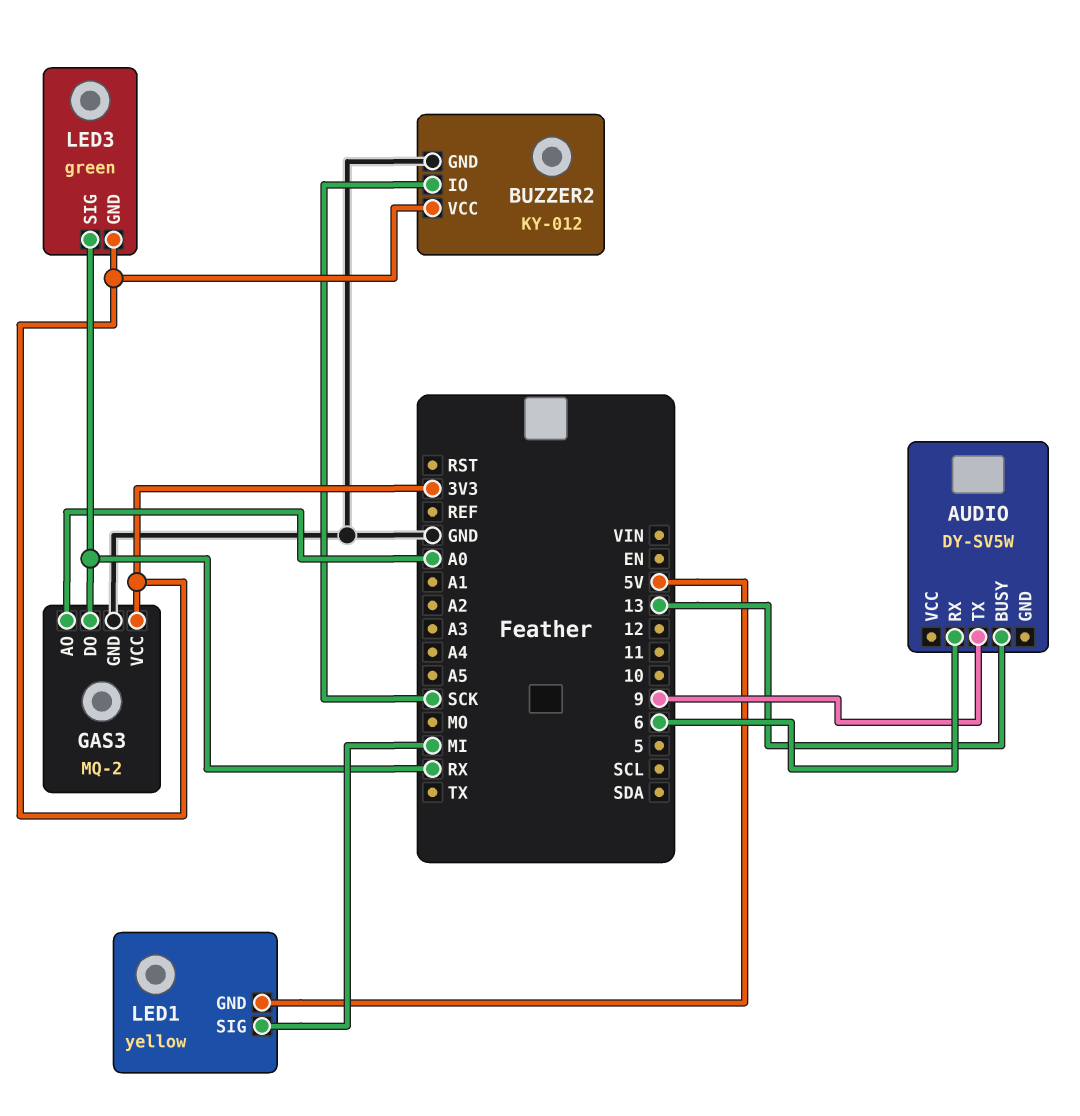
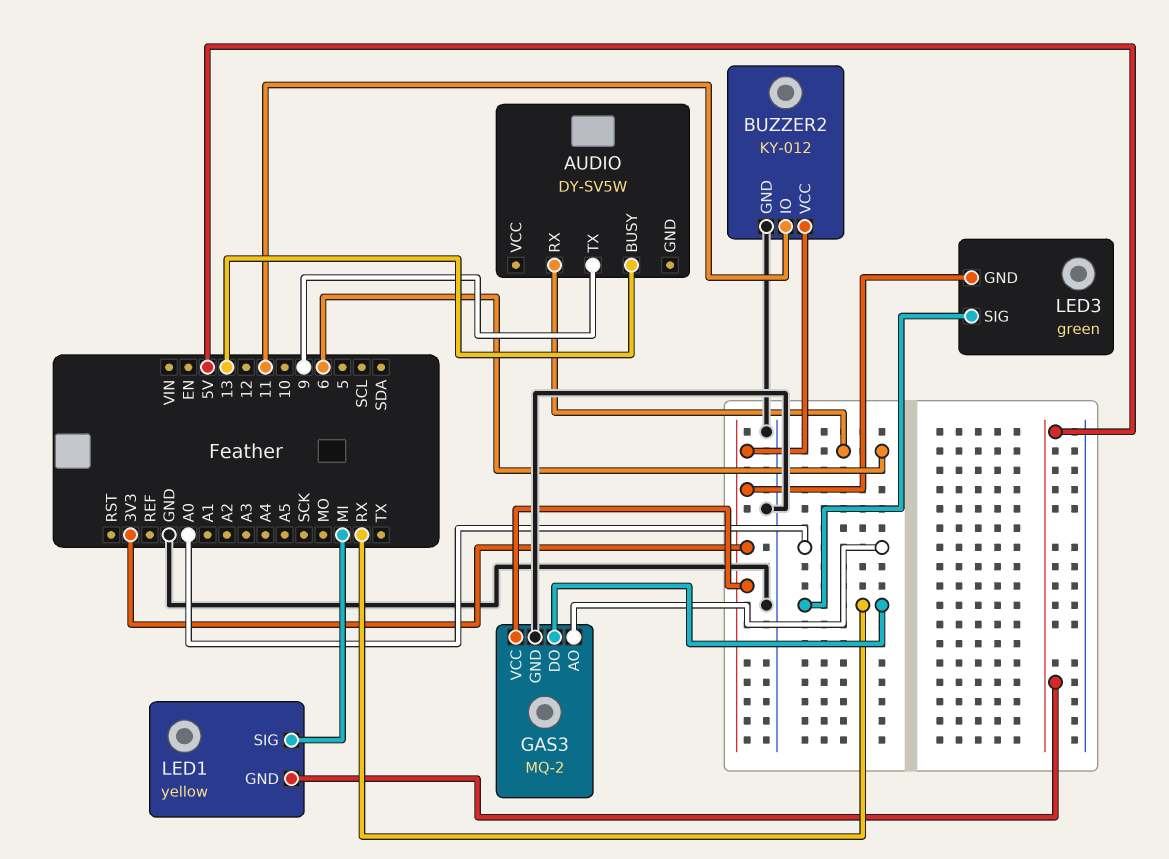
BUZZER2 pin IO: SCK -> 11

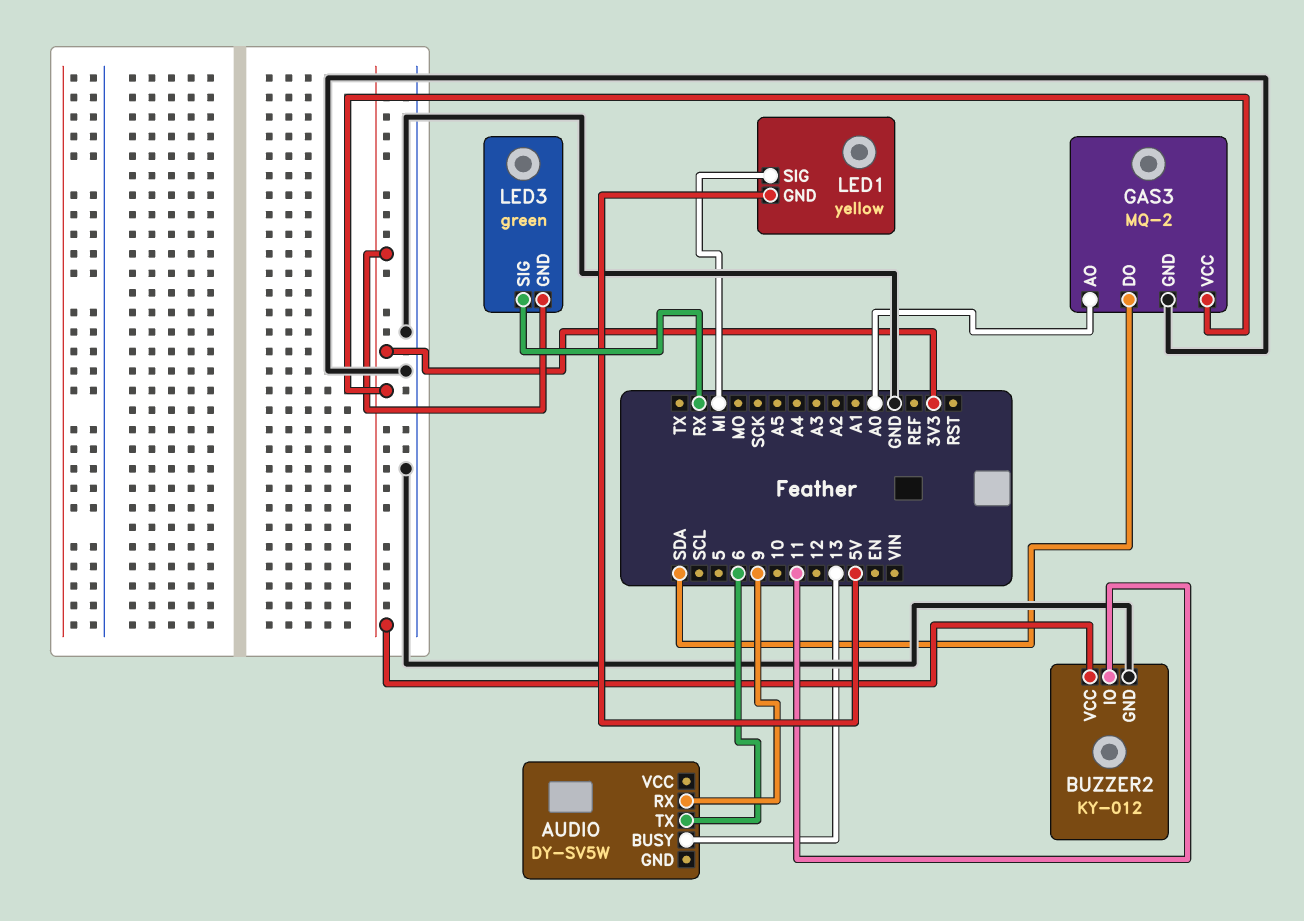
AUDIO pin RX: 6 -> 9
AUDIO pin TX: 9 -> 6
GAS3 pin DO: RX -> SDA

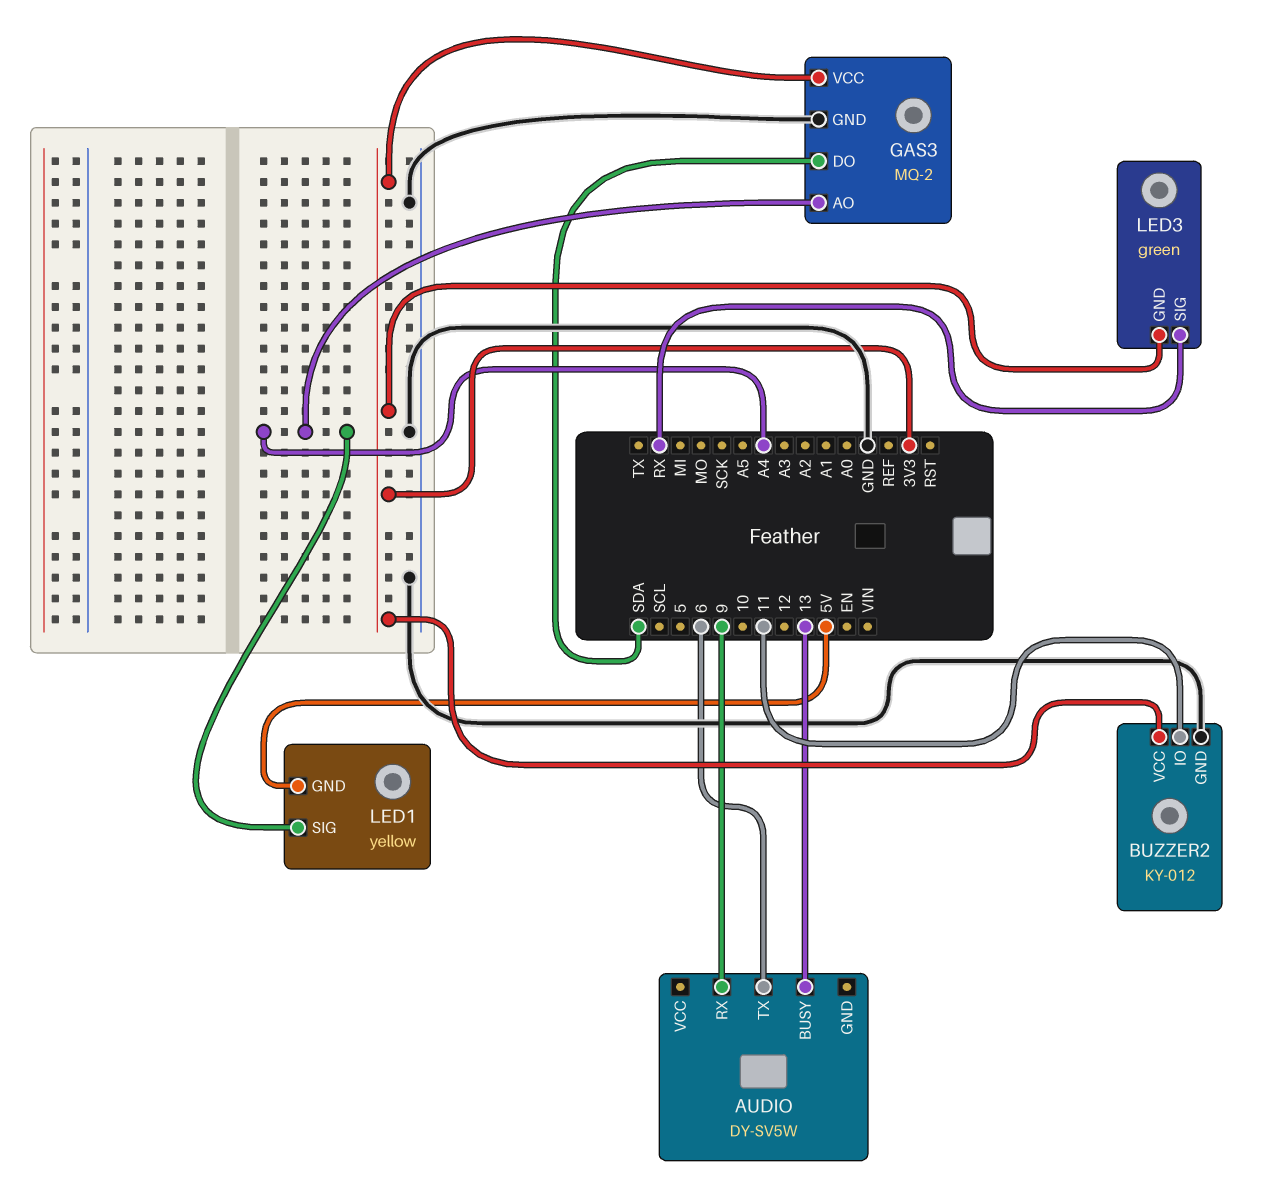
GAS3 pin AO: A0 -> A4
LED1 pin SIG: MI -> A4

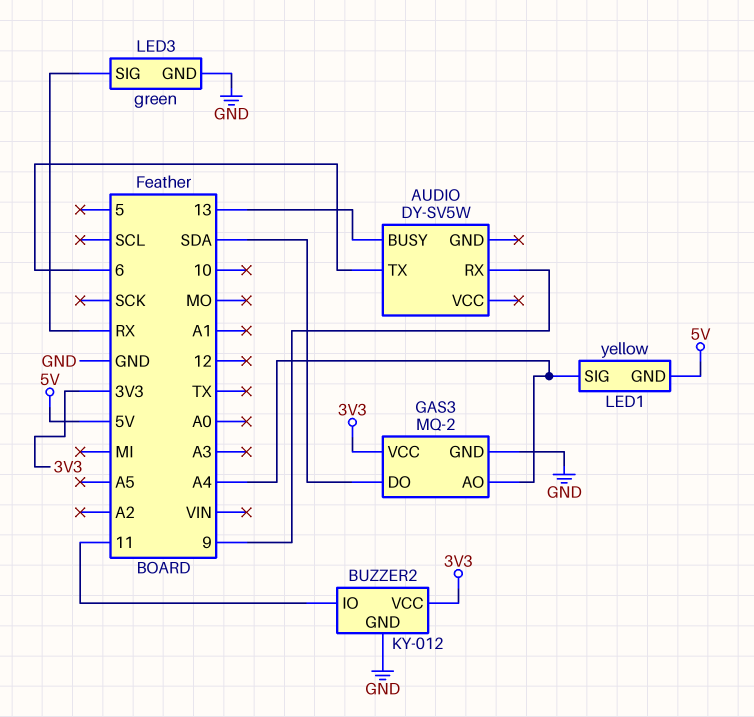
LED3 pin GND: 3V3 -> GND

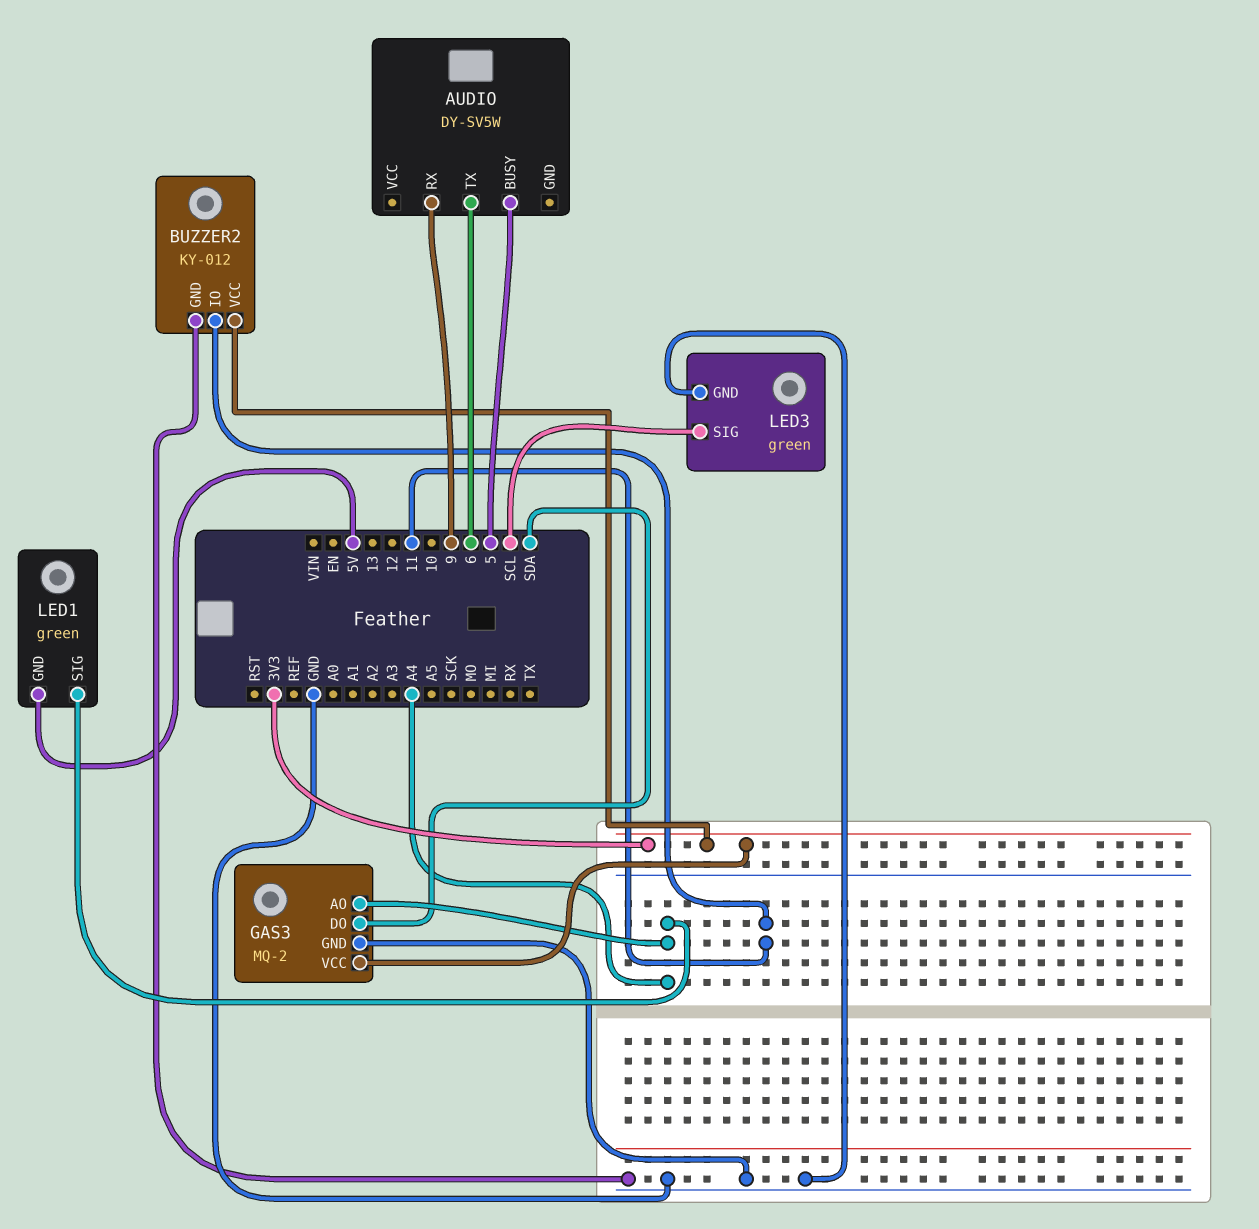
AUDIO pin BUSY: 13 -> 5
LED1: yellow -> green
LED3 pin SIG: RX -> SCL

